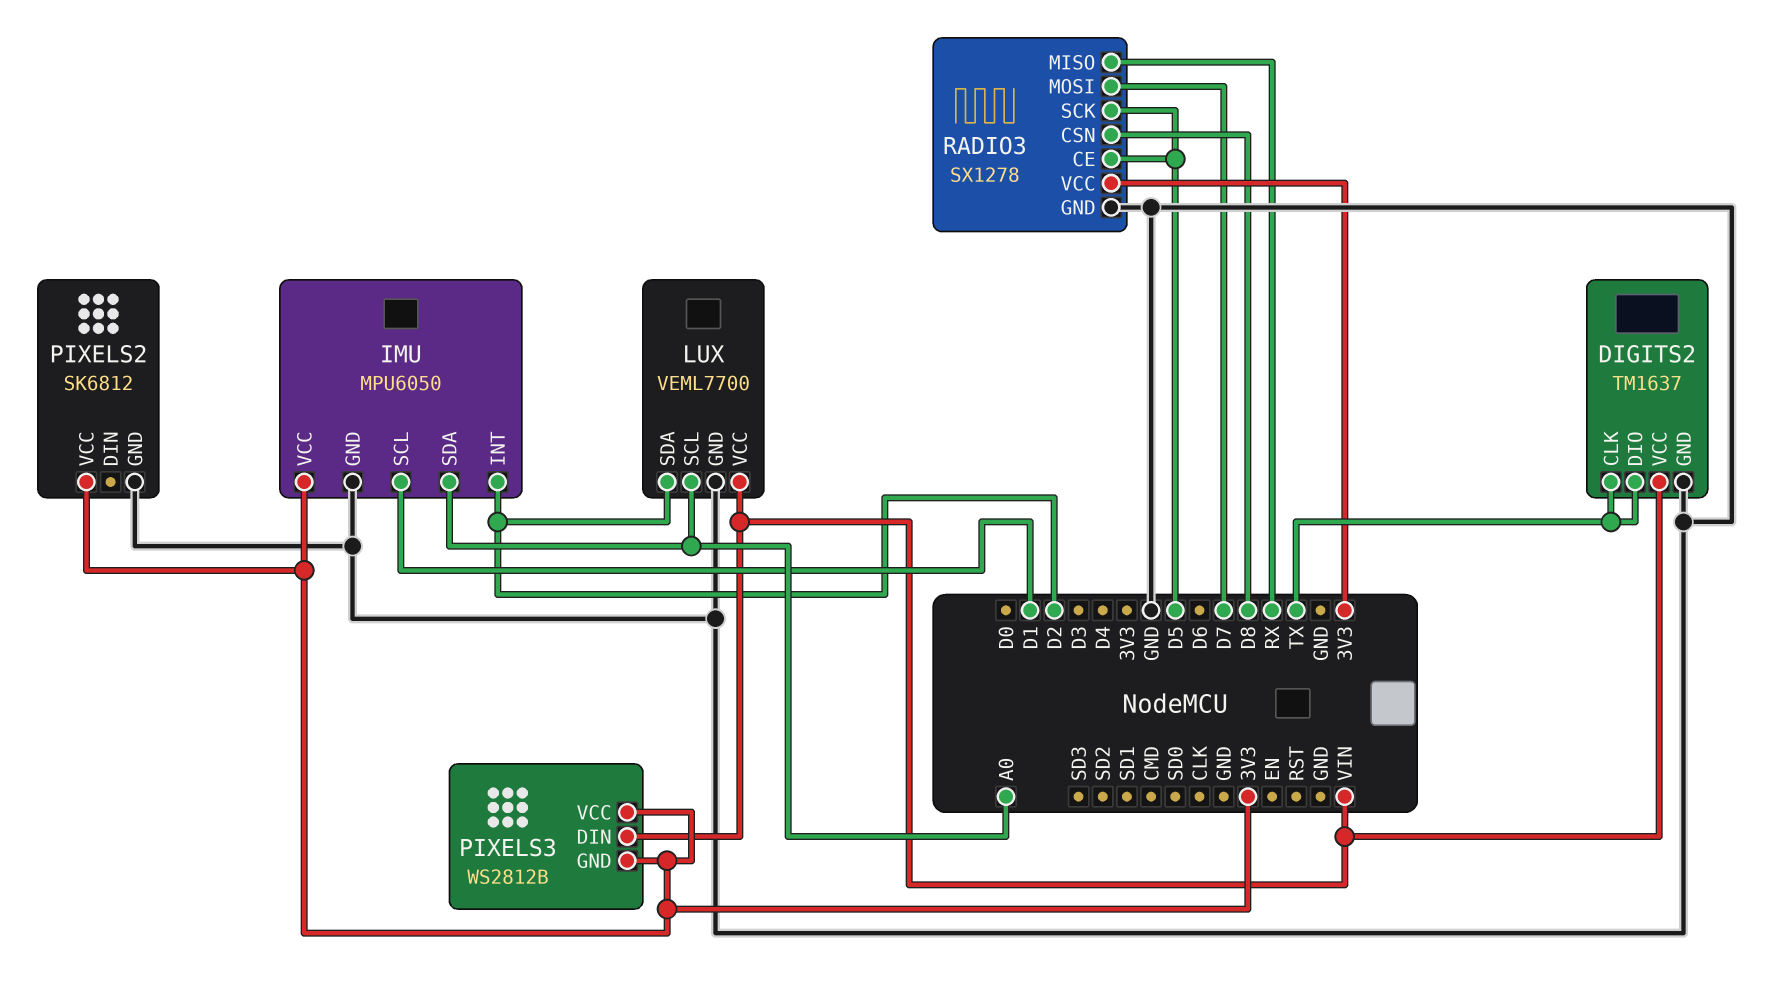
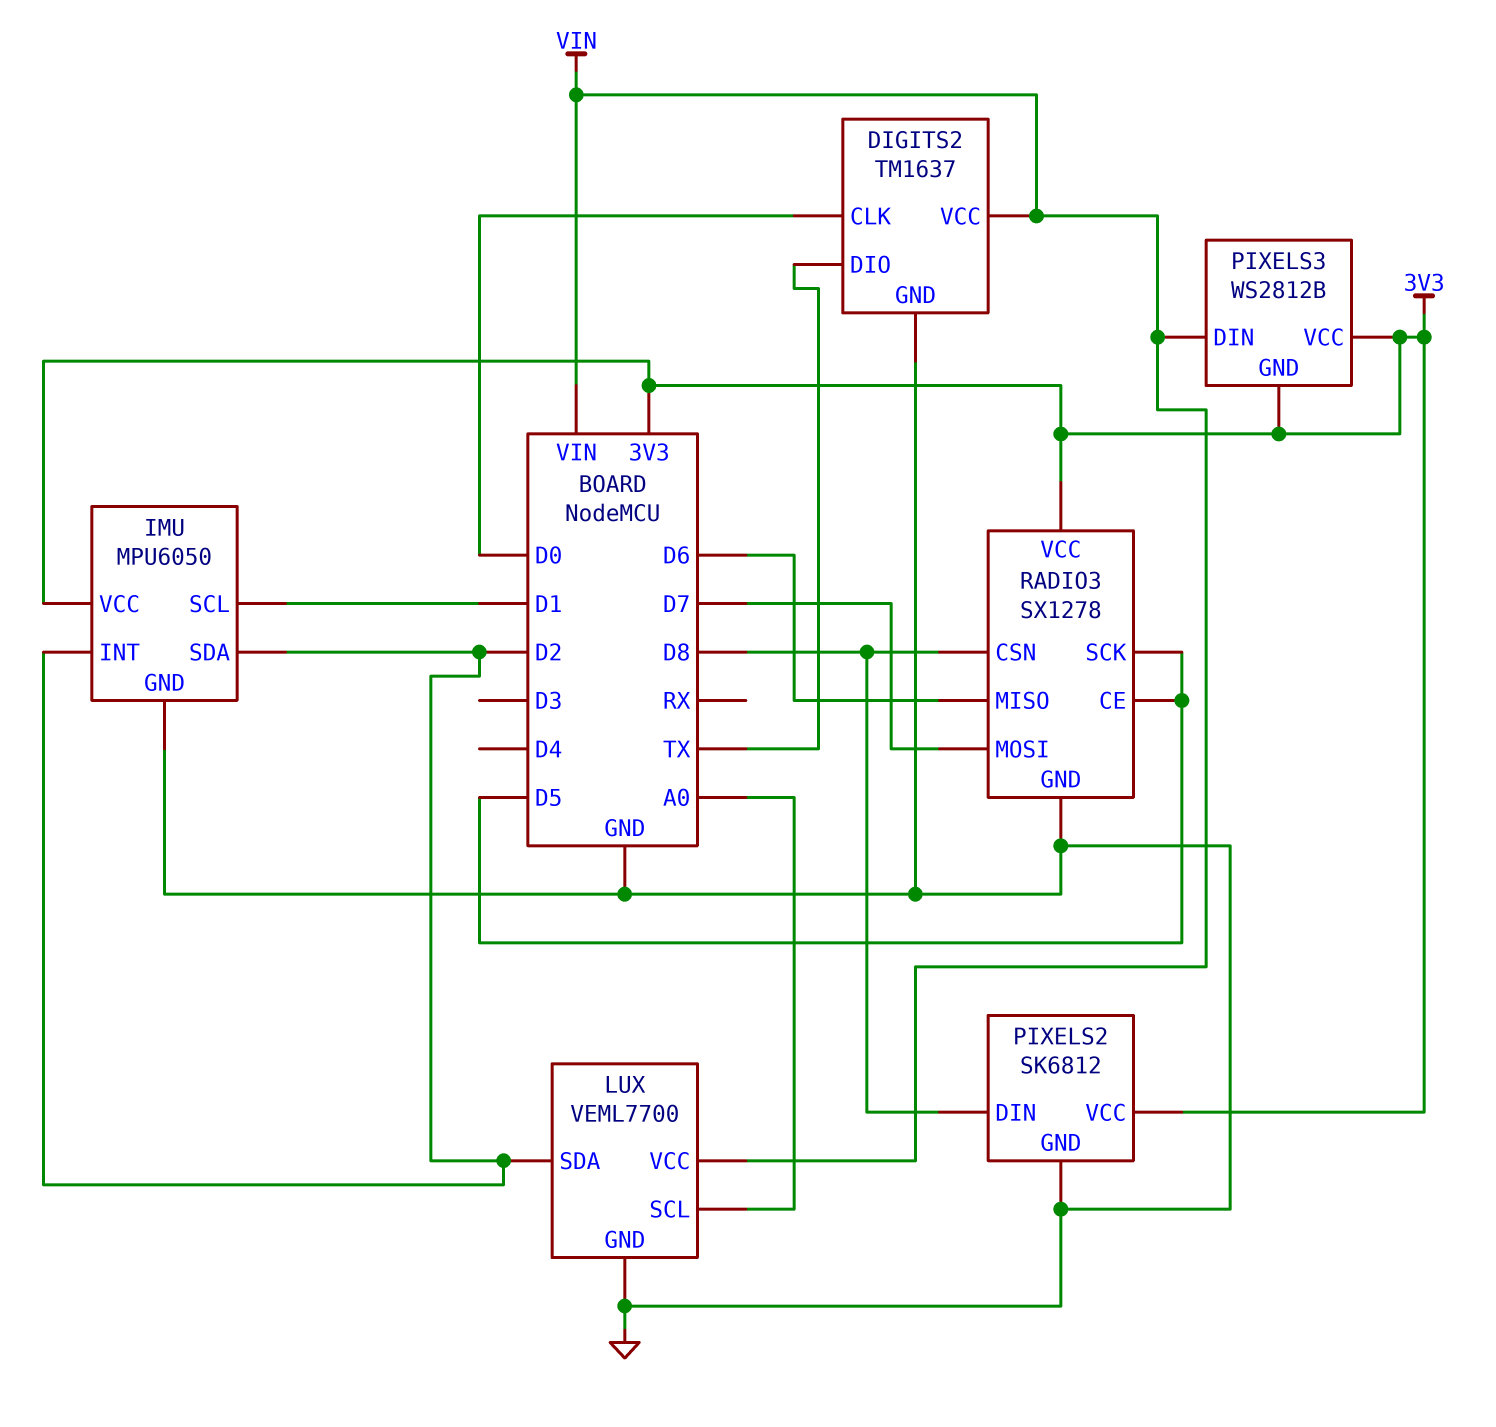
DIGITS2 pin CLK: TX -> D0
IMU pin SDA: A0 -> D2
PIXELS2 pin DIN: none -> D8
RADIO3 pin MISO: RX -> D6

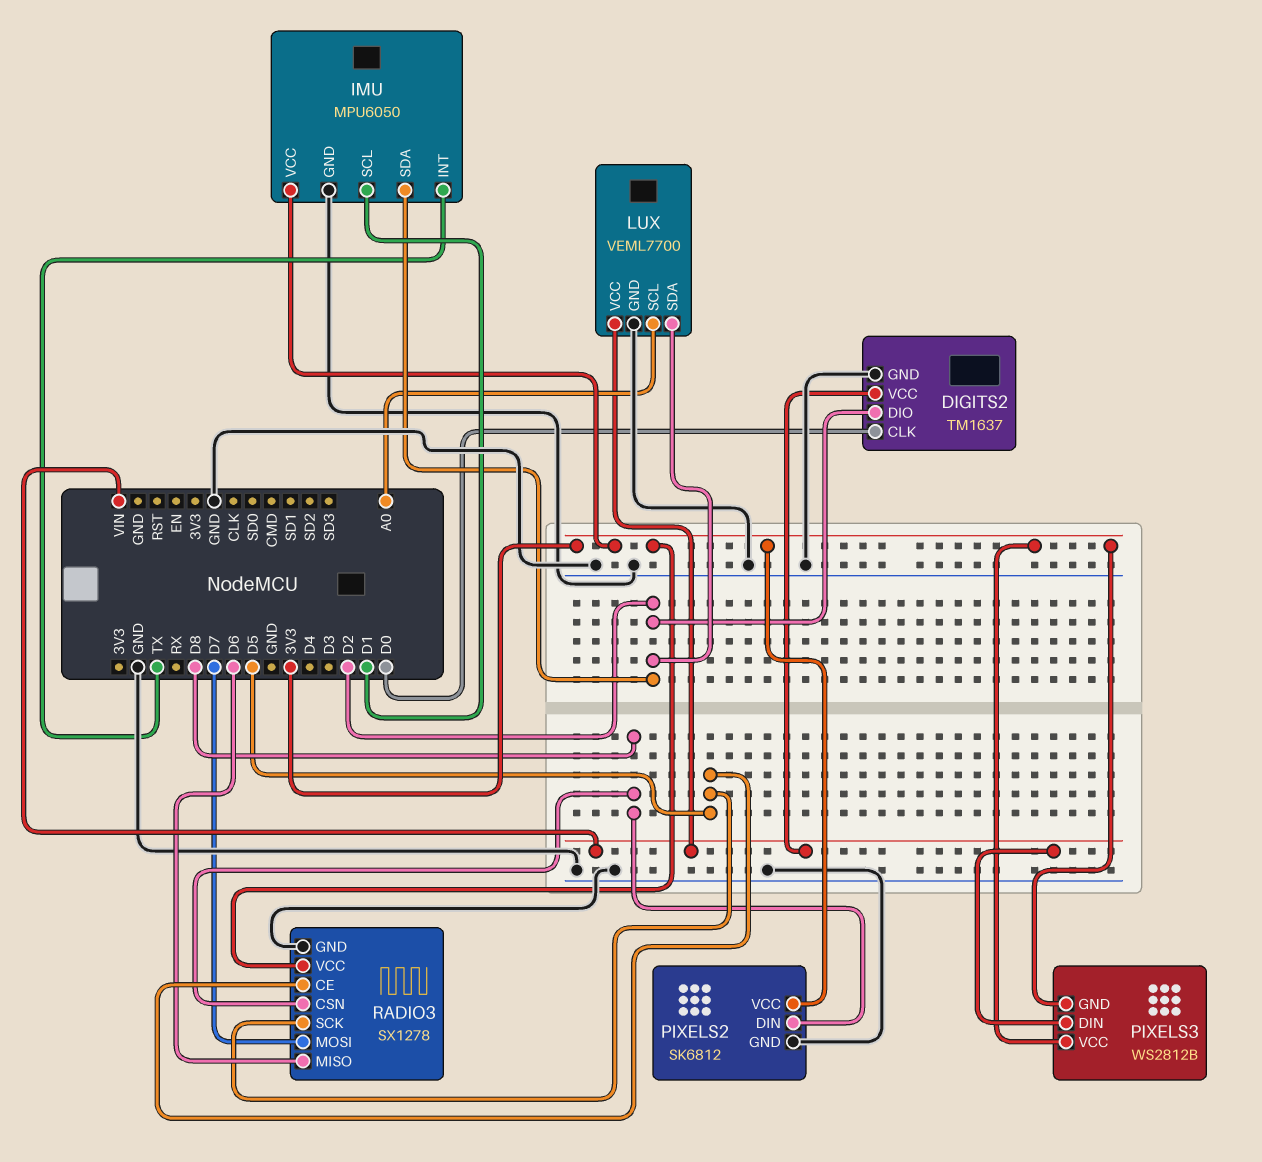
DIGITS2 pin DIO: TX -> D2
IMU pin INT: D2 -> TX

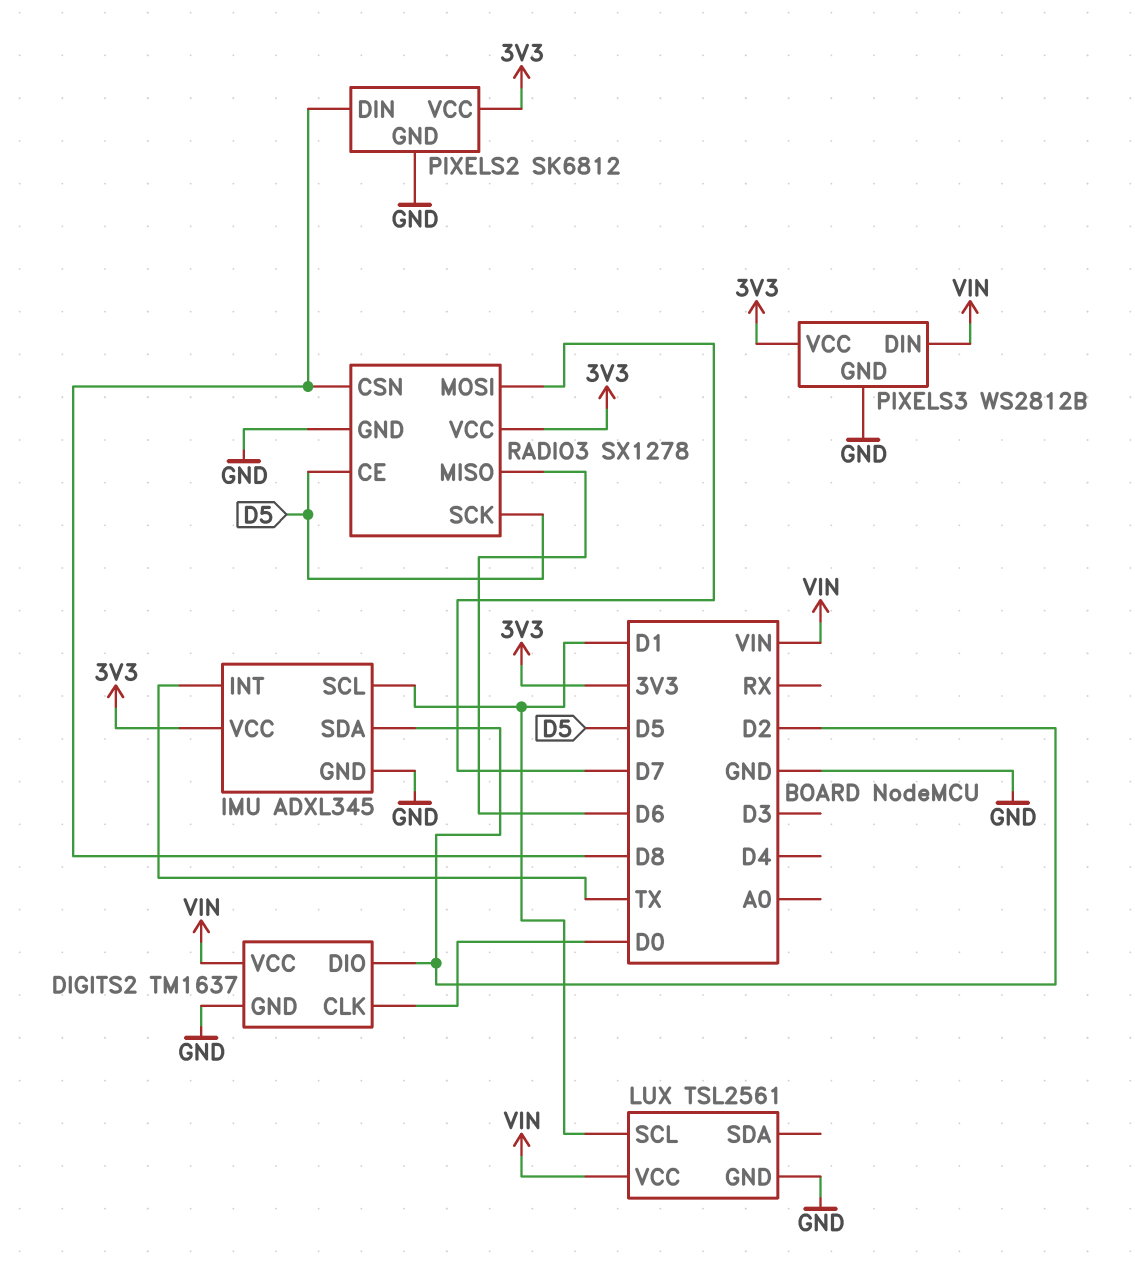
IMU: MPU6050 -> ADXL345
LUX: VEML7700 -> TSL2561
LUX pin SCL: A0 -> D1
LUX pin SDA: D2 -> none
PIXELS3 pin GND: 3V3 -> GND

